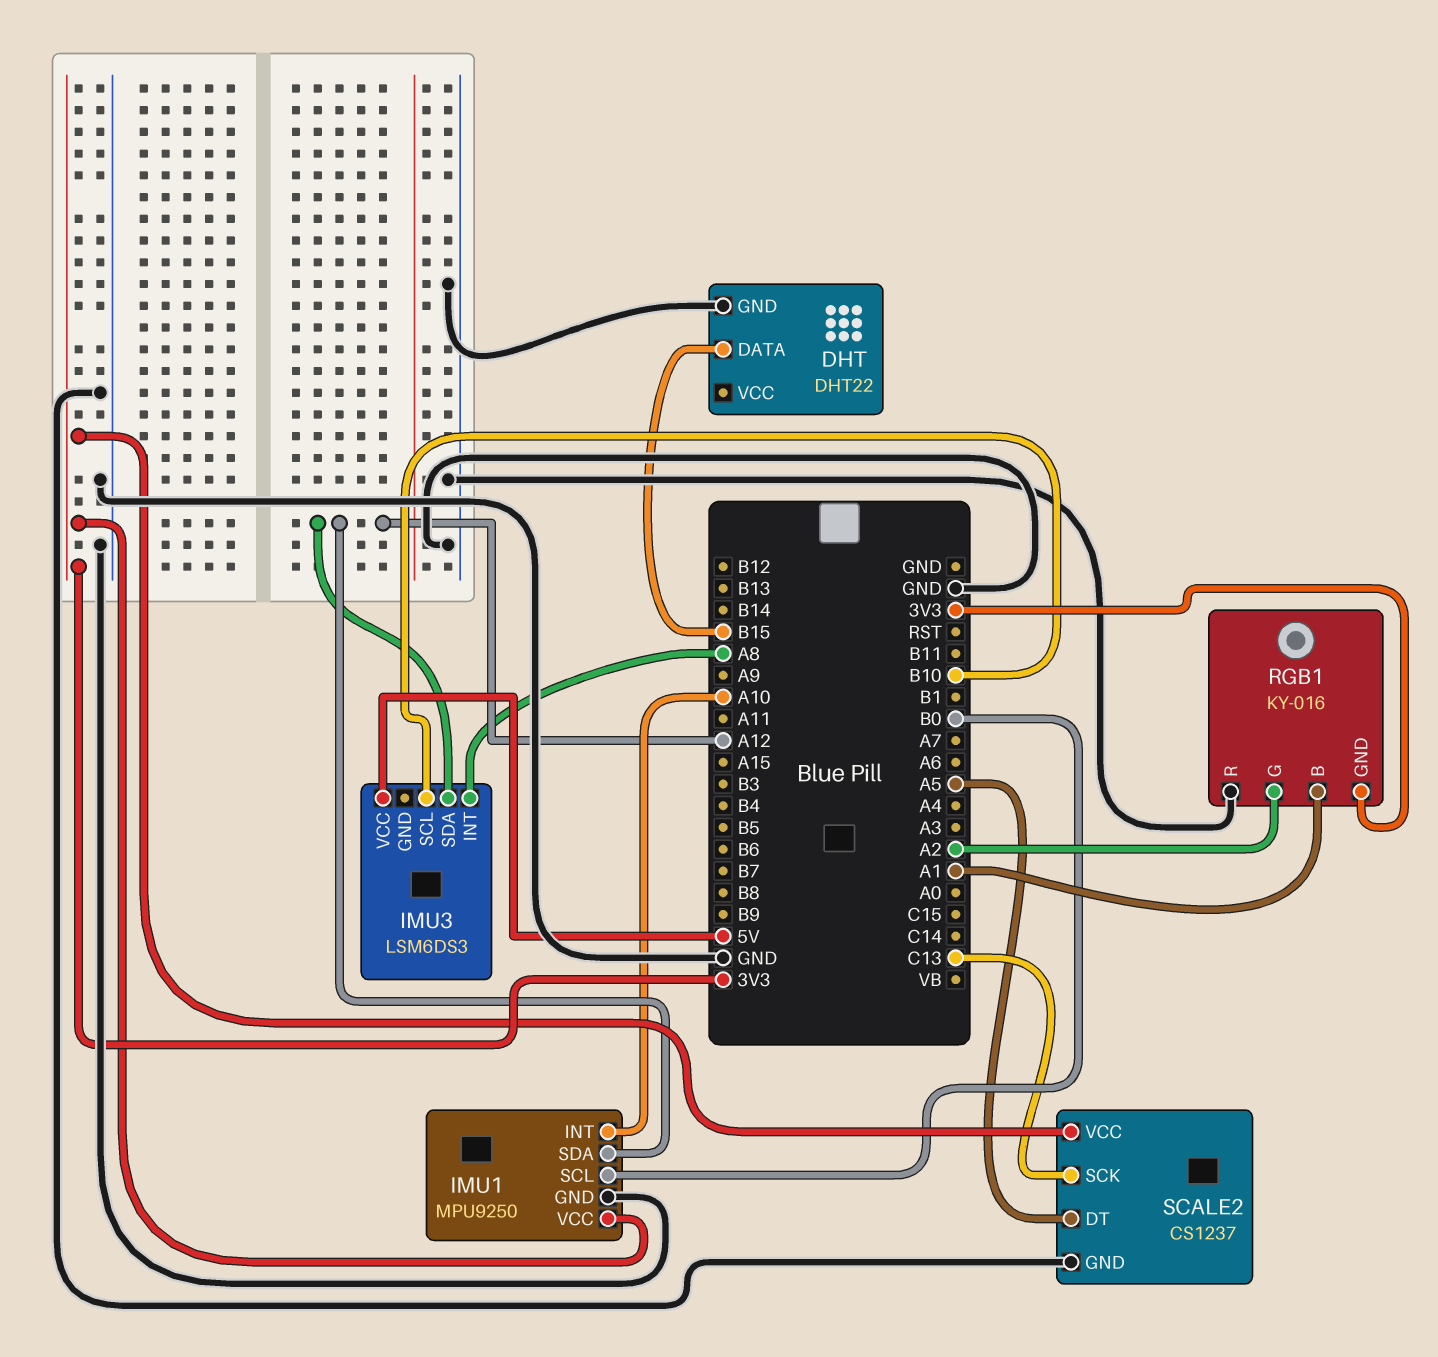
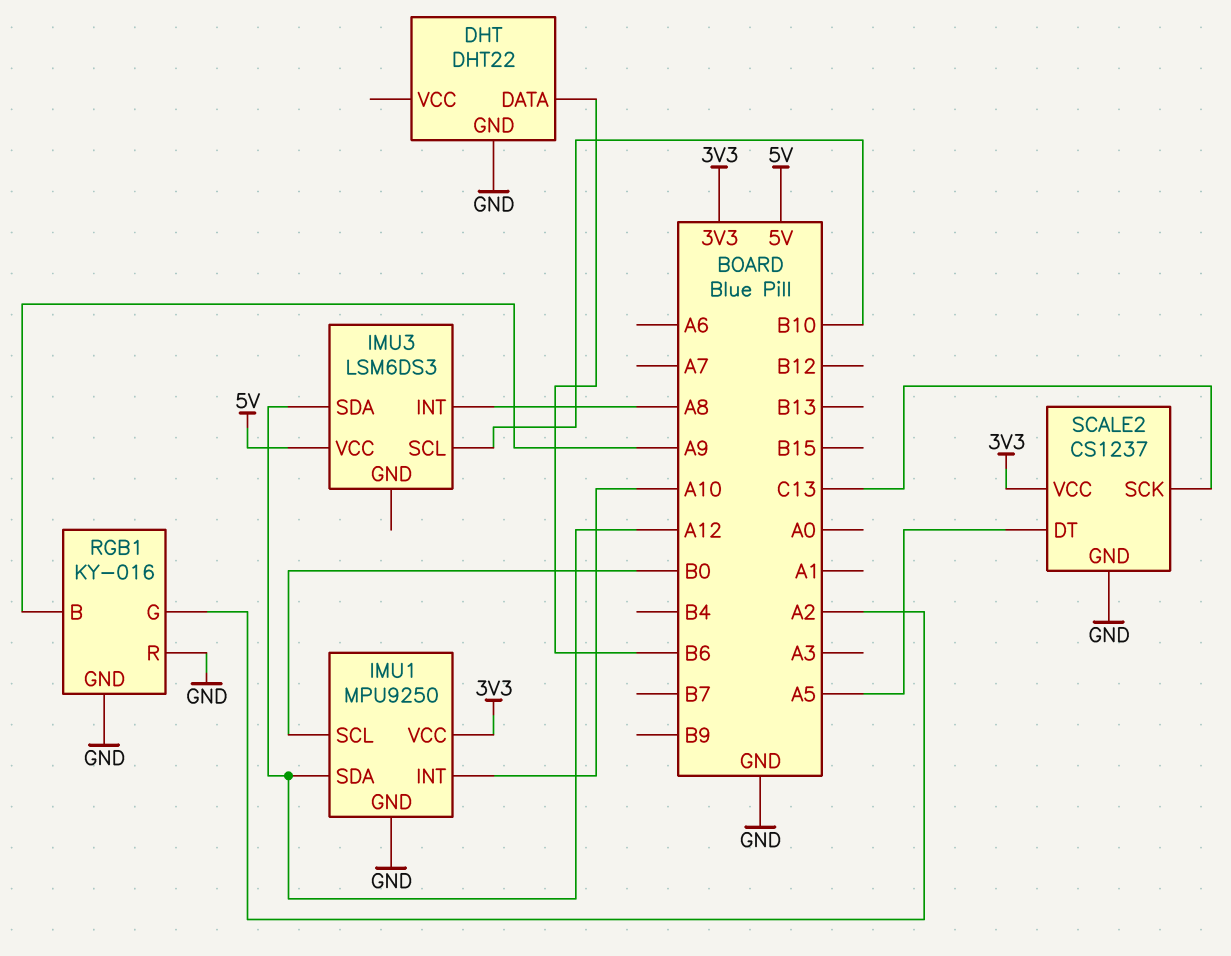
DHT pin DATA: B15 -> B6
RGB1 pin B: A1 -> A9
RGB1 pin GND: 3V3 -> GND

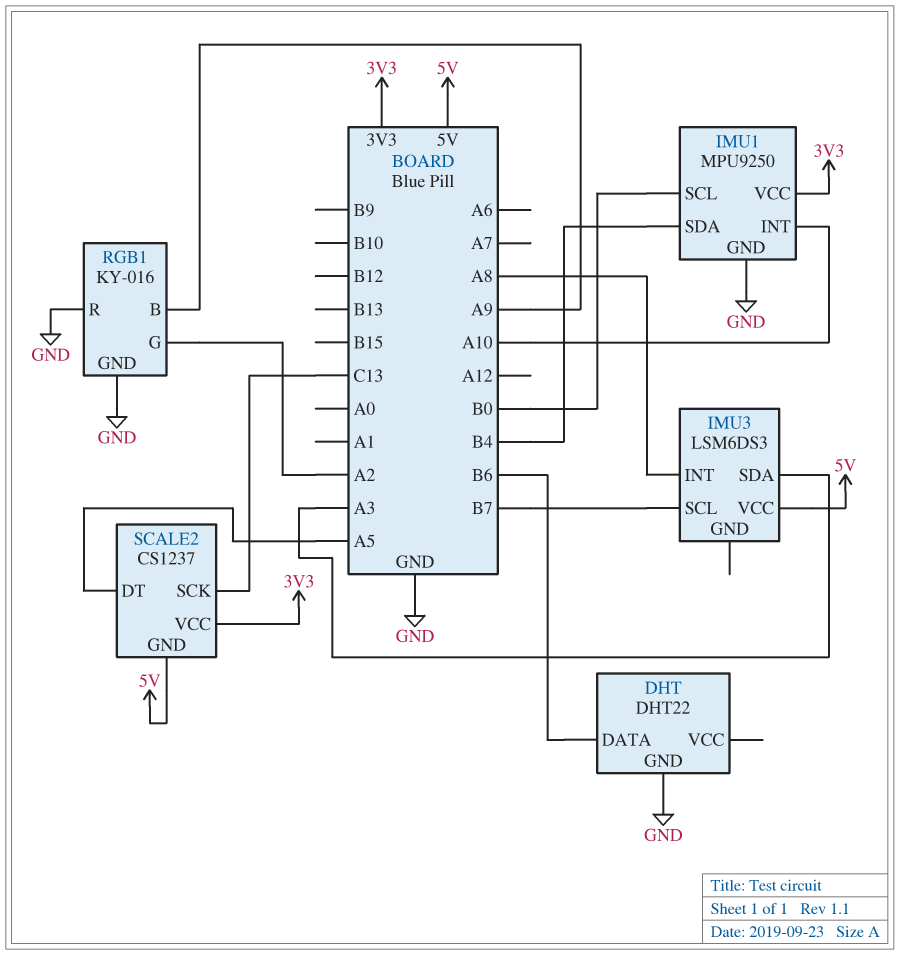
IMU1 pin SDA: A12 -> B4
IMU3 pin SCL: B10 -> B7
IMU3 pin SDA: A12 -> A3
SCALE2 pin GND: GND -> 5V

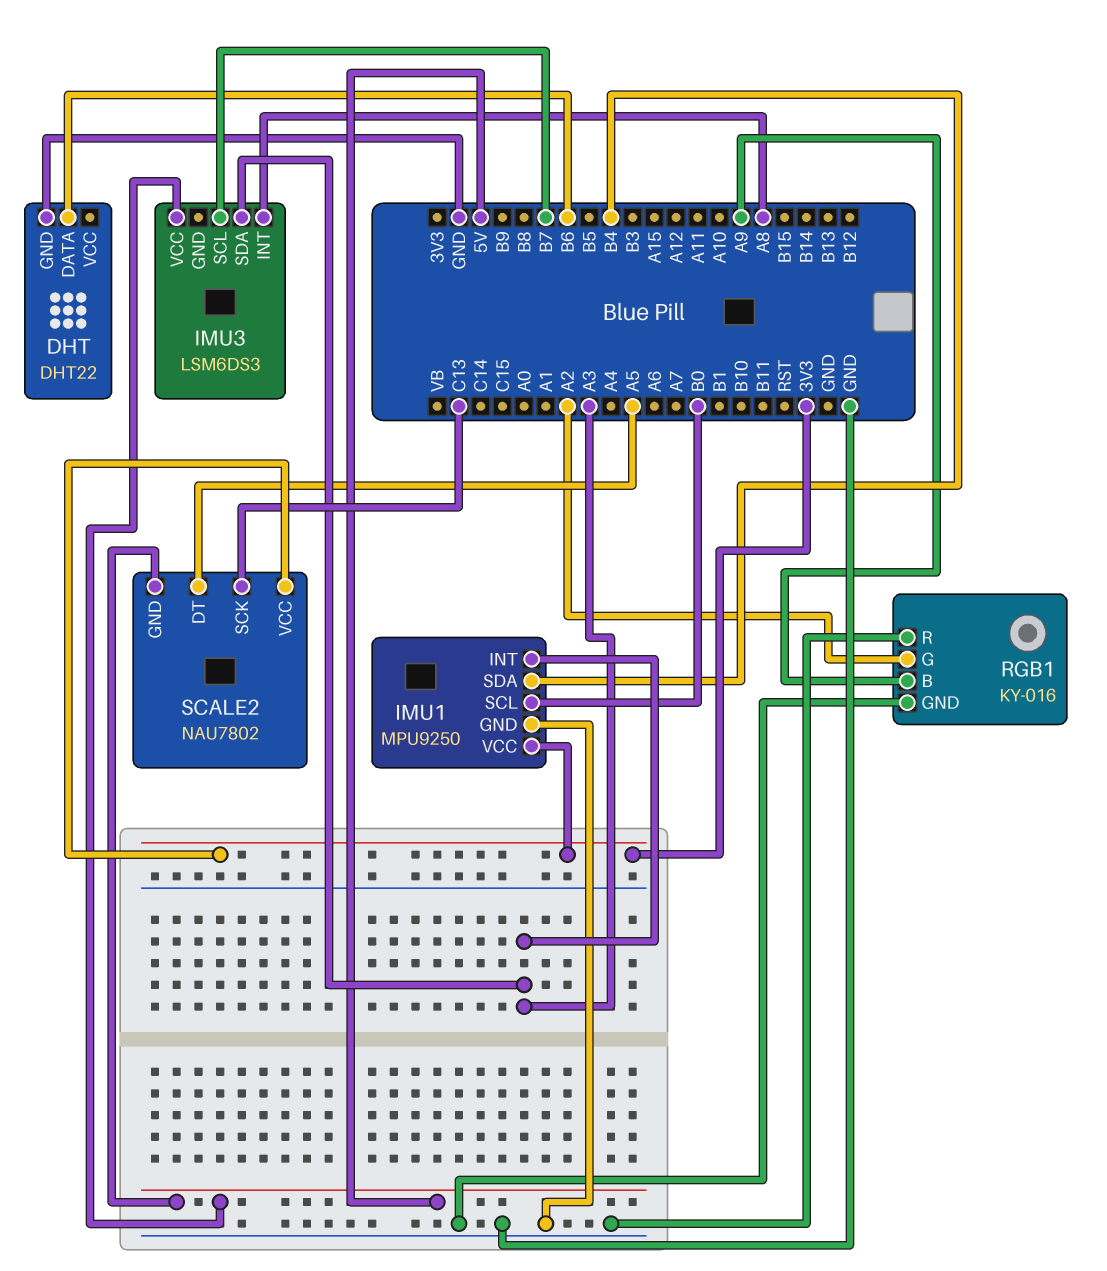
IMU1 pin INT: A10 -> A3
SCALE2: CS1237 -> NAU7802

